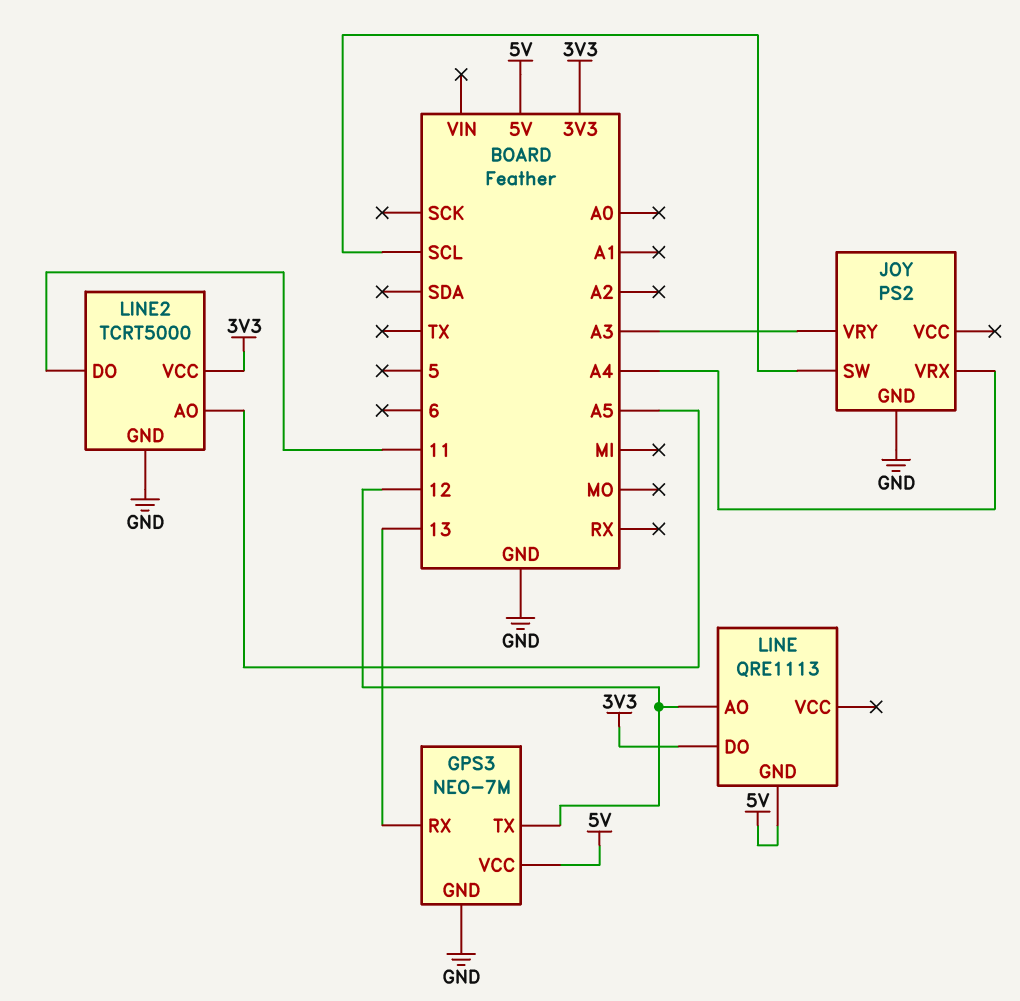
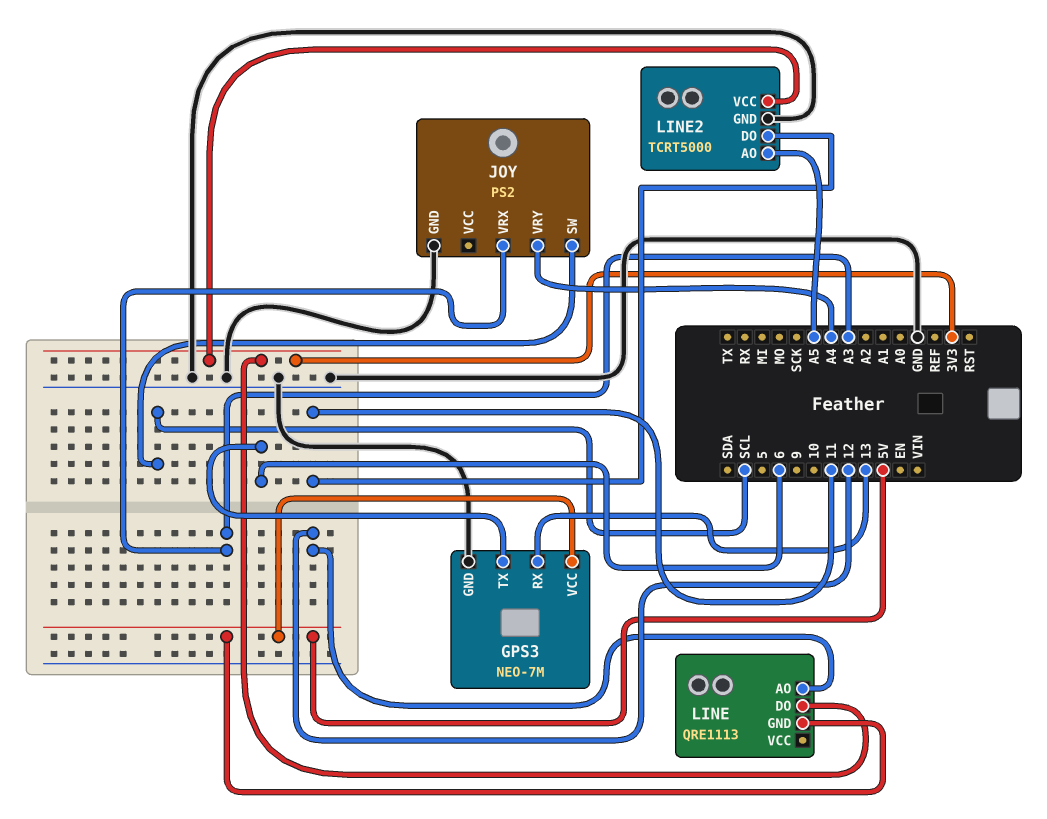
GPS3 pin TX: 12 -> 6
JOY pin VRX: A4 -> A3
JOY pin VRY: A3 -> A4

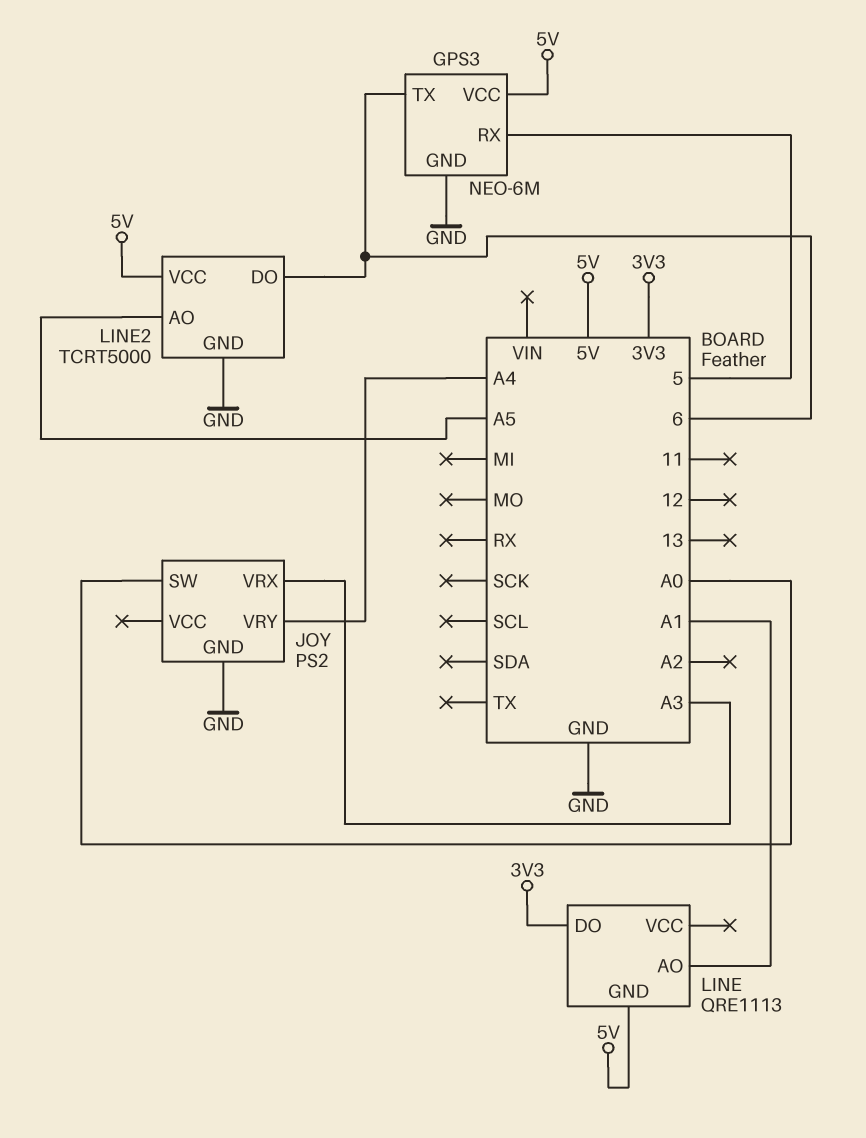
GPS3: NEO-7M -> NEO-6M
GPS3 pin RX: 13 -> 5
JOY pin SW: SCL -> A0
LINE pin AO: 12 -> A1
LINE2 pin DO: 11 -> 6
LINE2 pin VCC: 3V3 -> 5V

